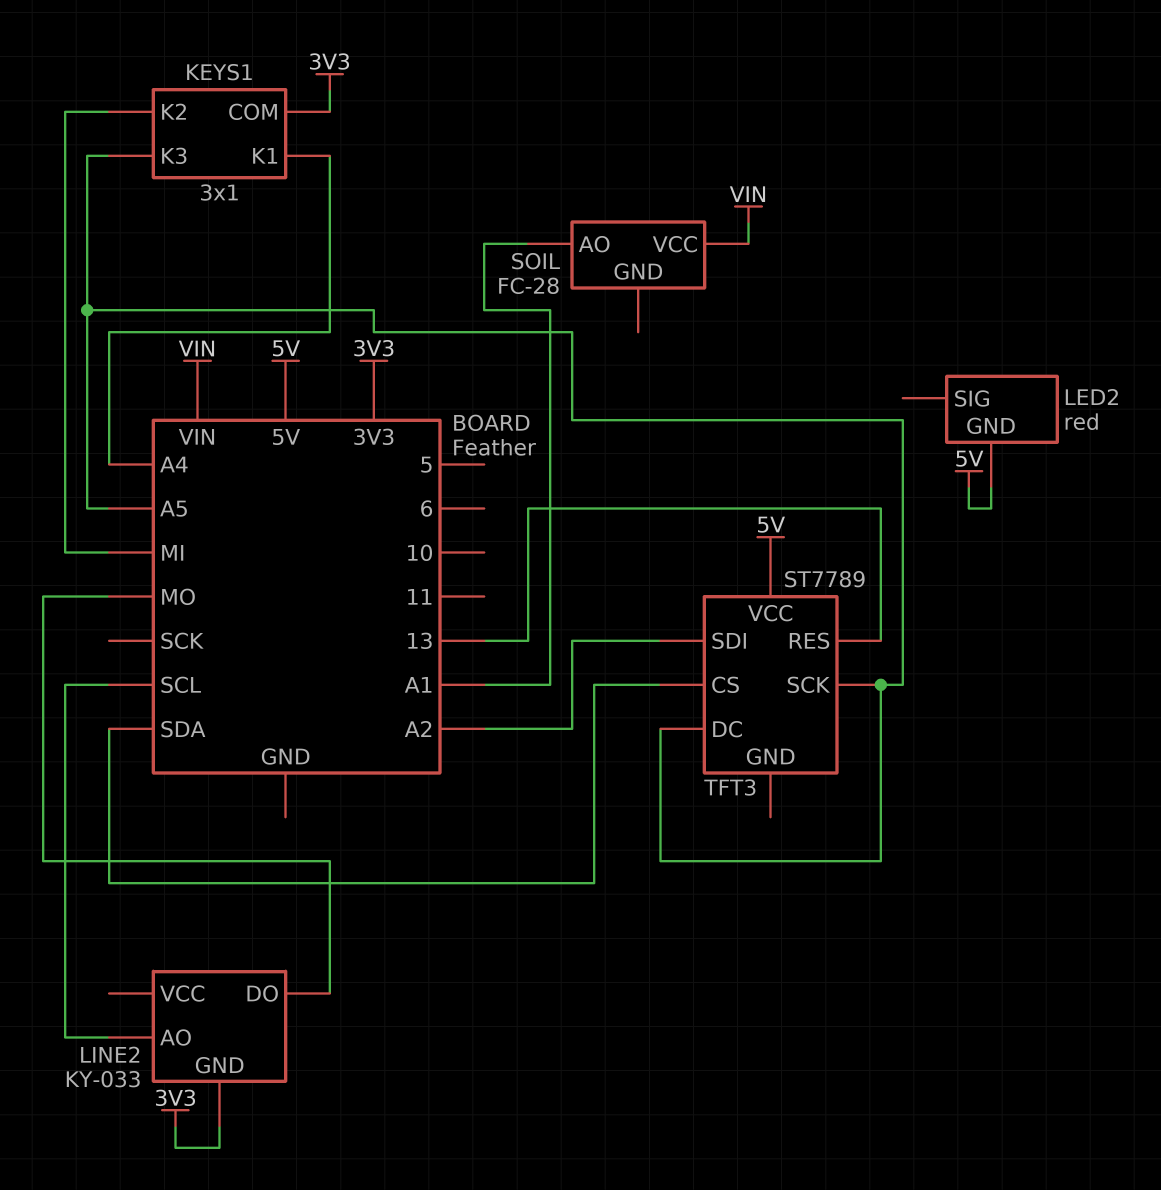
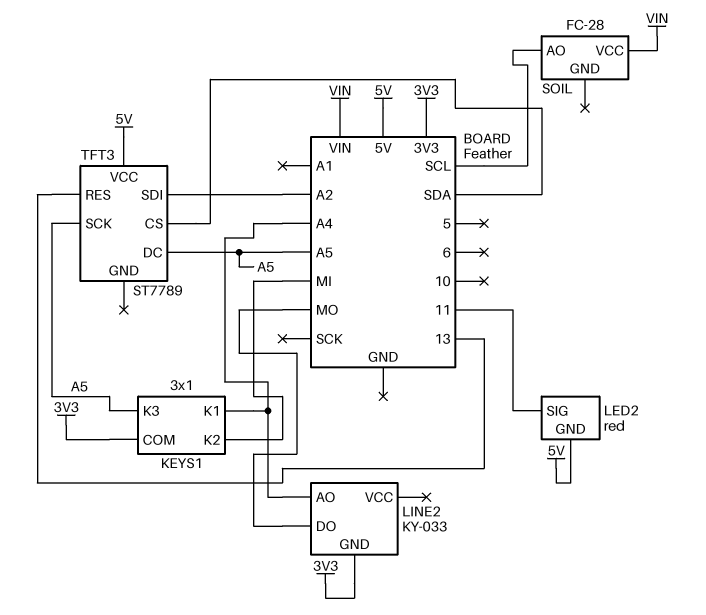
LED2 pin SIG: none -> 11
LINE2 pin AO: SCL -> A4
SOIL pin AO: A1 -> SCL

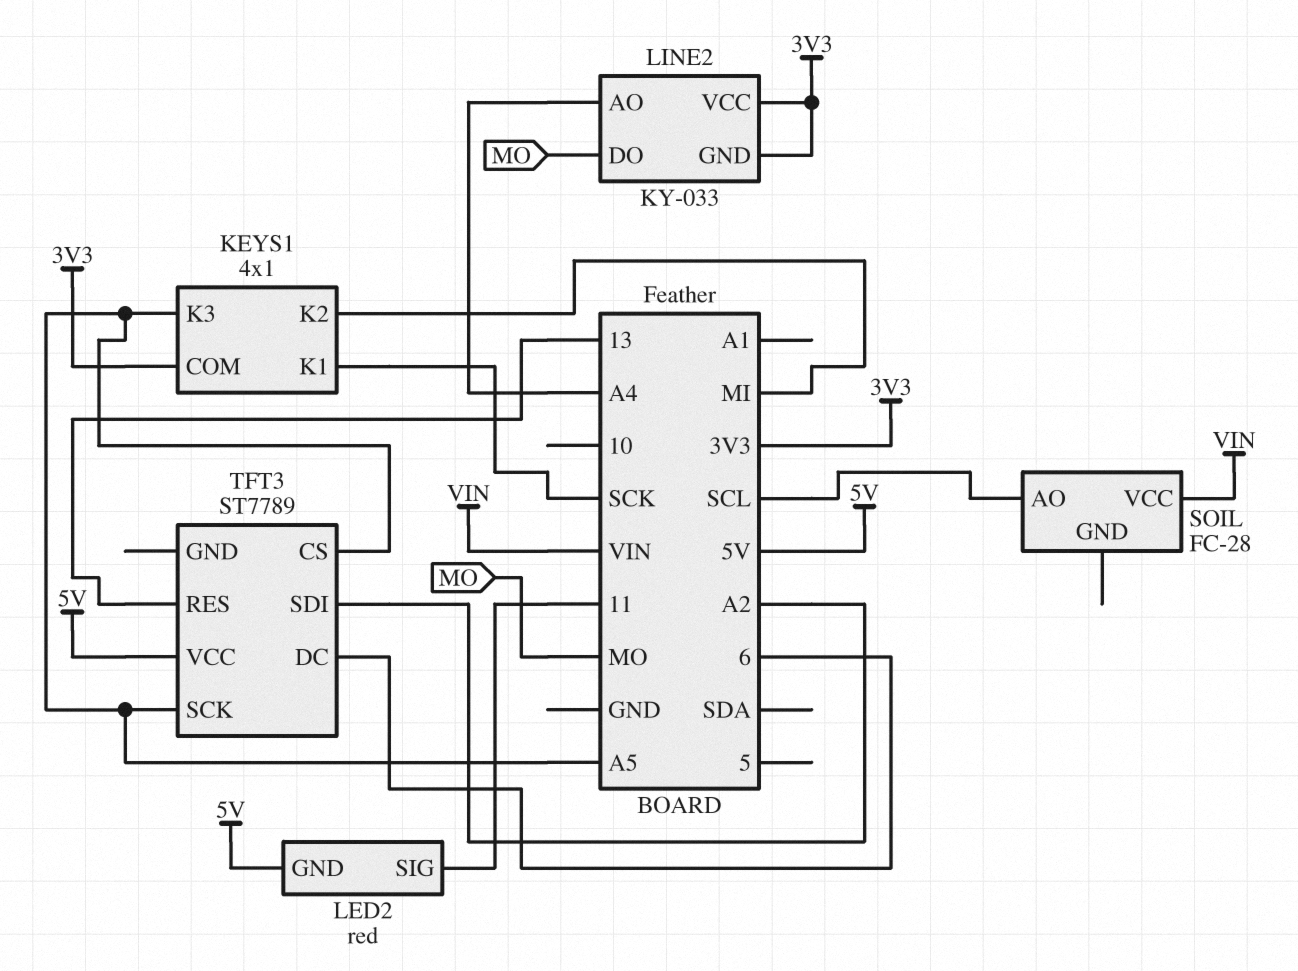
KEYS1: 3x1 -> 4x1
KEYS1 pin K1: A4 -> SCK
LINE2 pin VCC: none -> 3V3
TFT3 pin CS: SDA -> A5
TFT3 pin DC: A5 -> 6

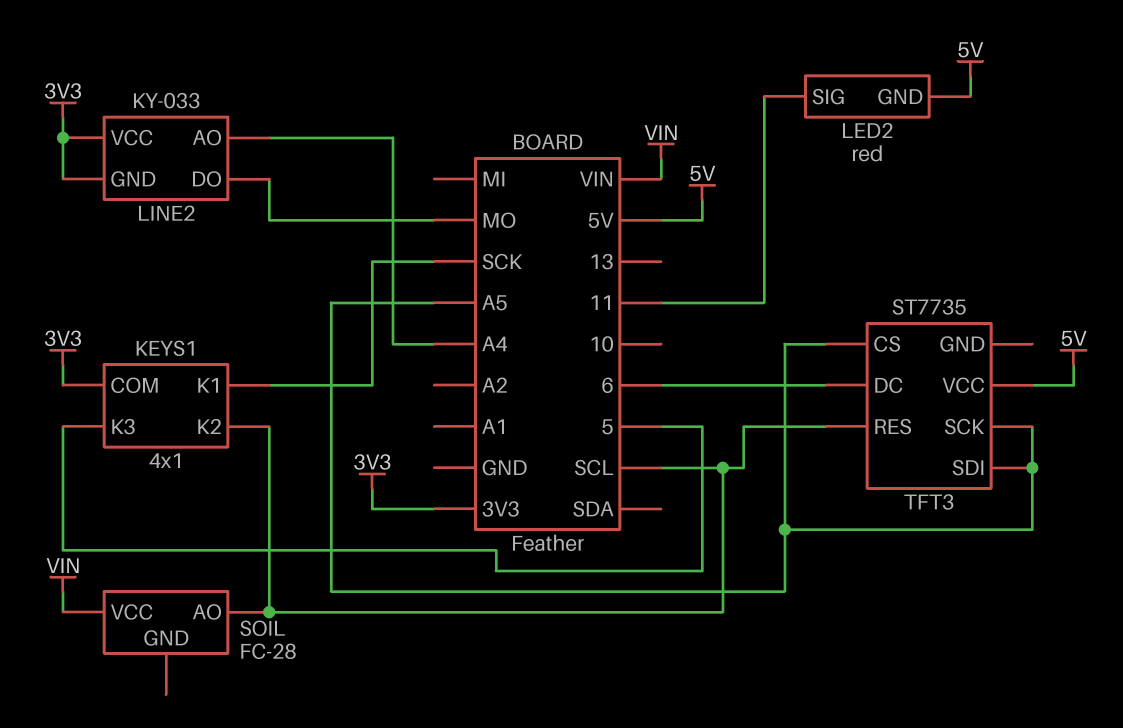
KEYS1 pin K2: MI -> SCL
KEYS1 pin K3: A5 -> 5
TFT3: ST7789 -> ST7735
TFT3 pin RES: 13 -> SCL
TFT3 pin SDI: A2 -> A5

